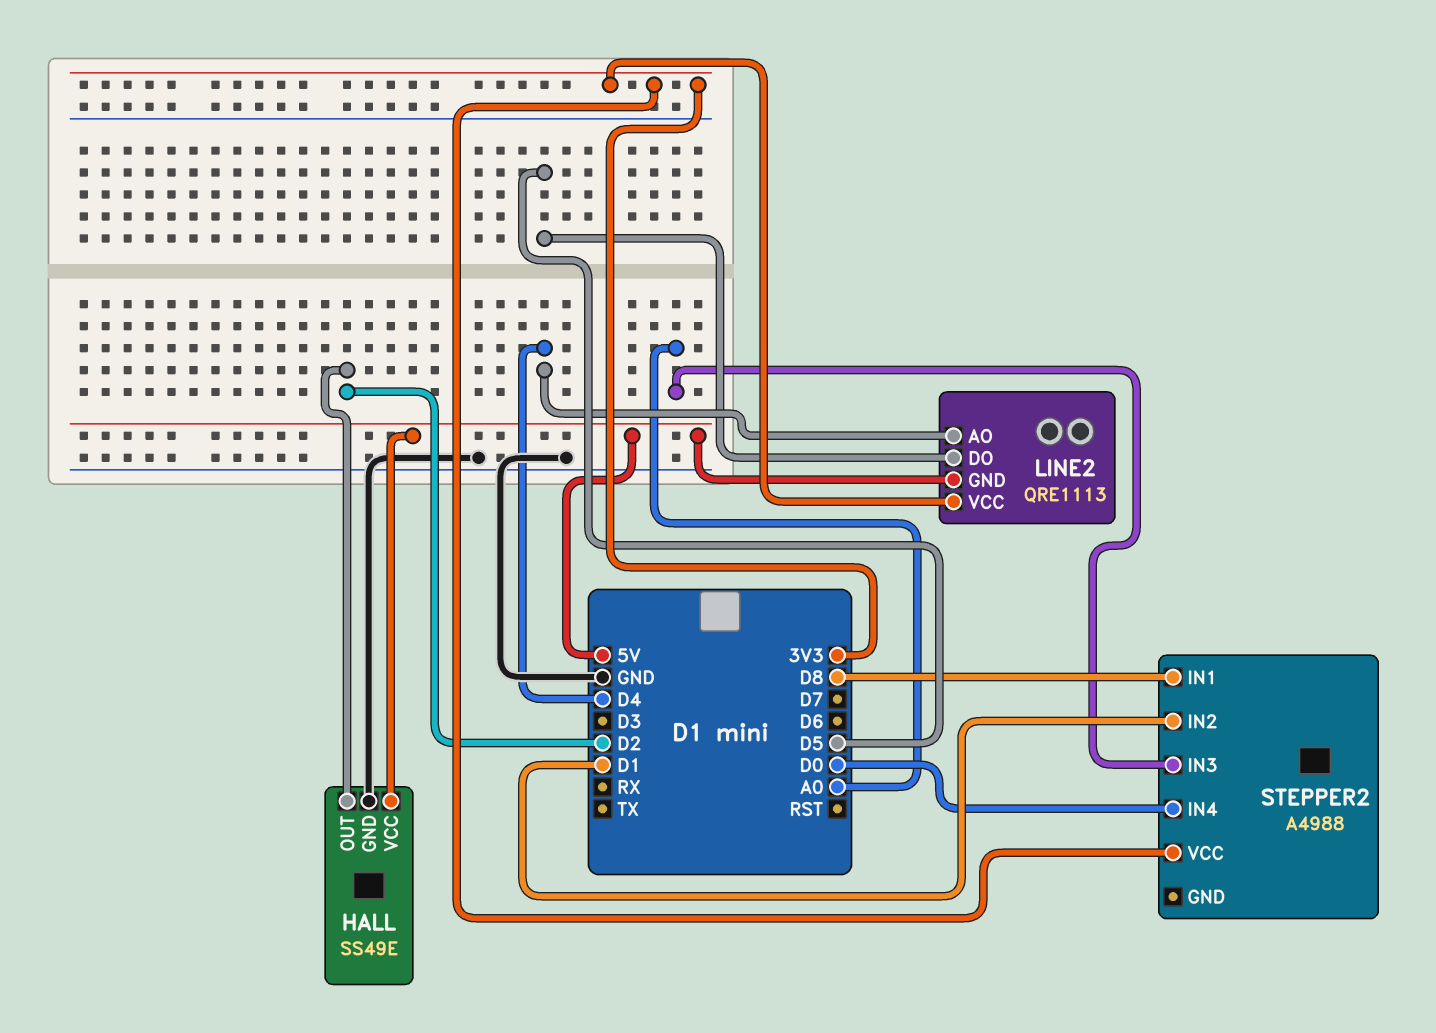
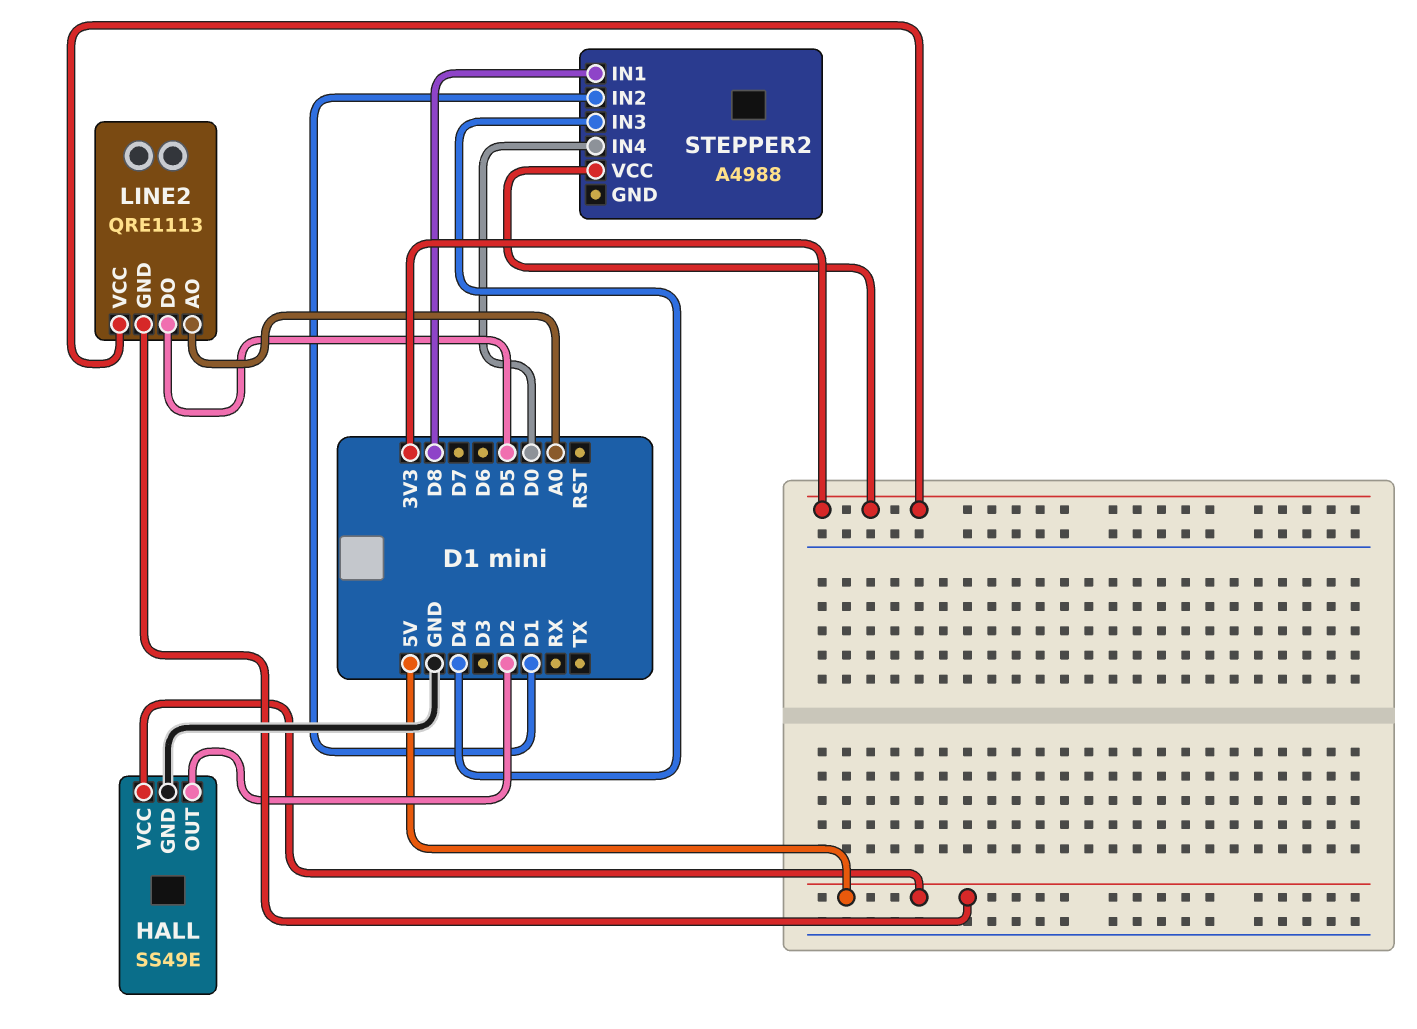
LINE2 pin AO: D4 -> A0
STEPPER2 pin IN3: A0 -> D4

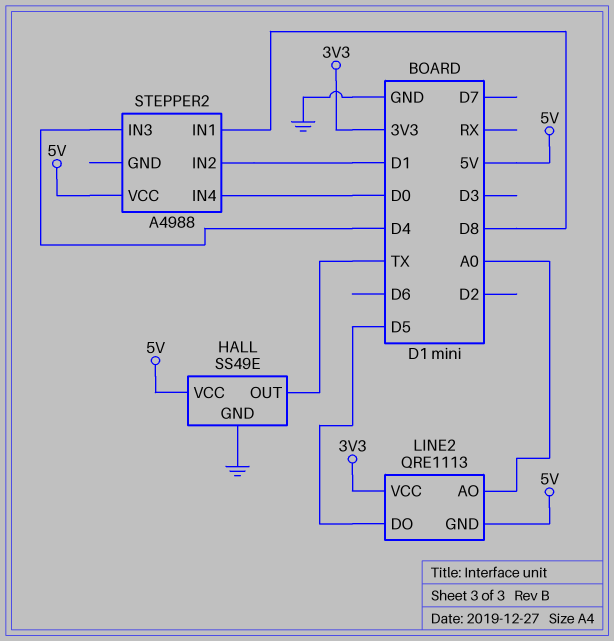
HALL pin OUT: D2 -> TX
STEPPER2 pin VCC: 3V3 -> 5V

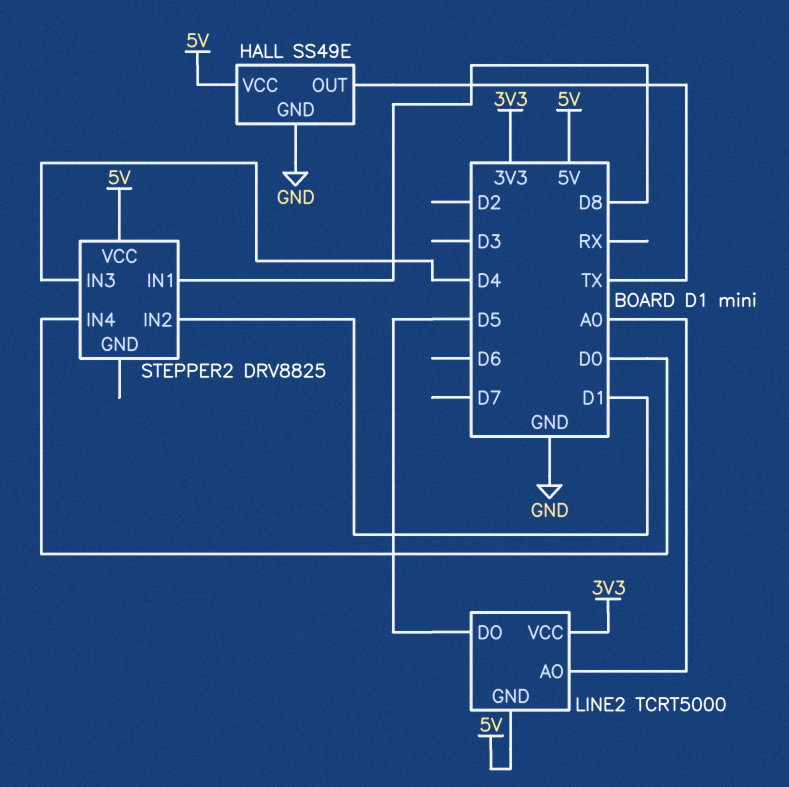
LINE2: QRE1113 -> TCRT5000
STEPPER2: A4988 -> DRV8825

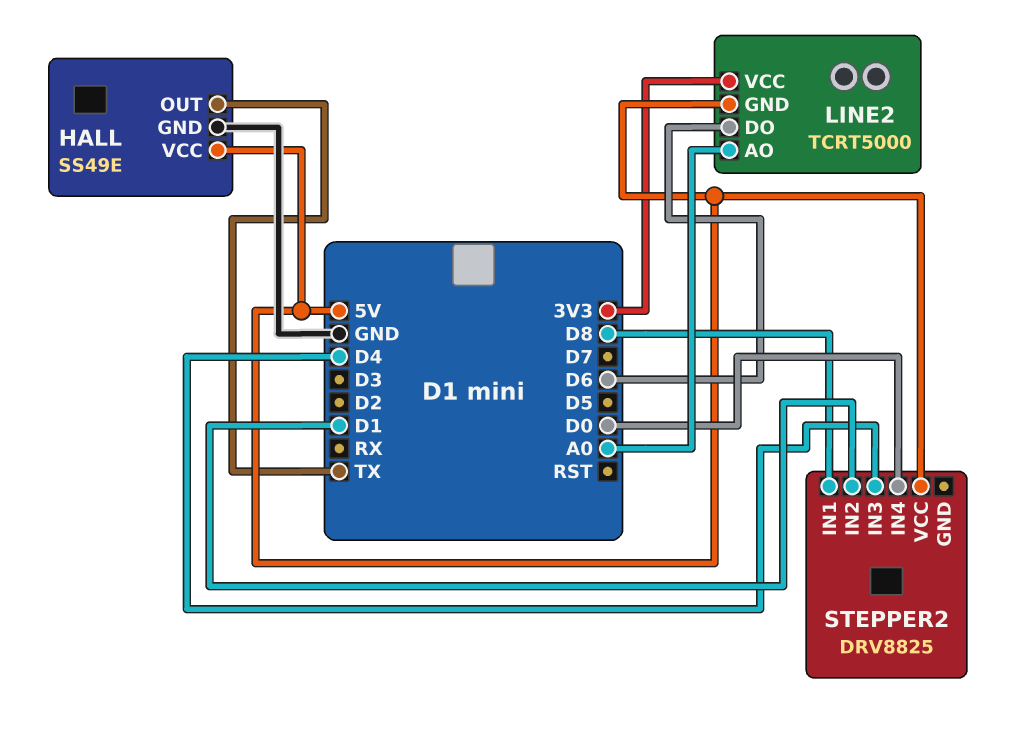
LINE2 pin DO: D5 -> D6

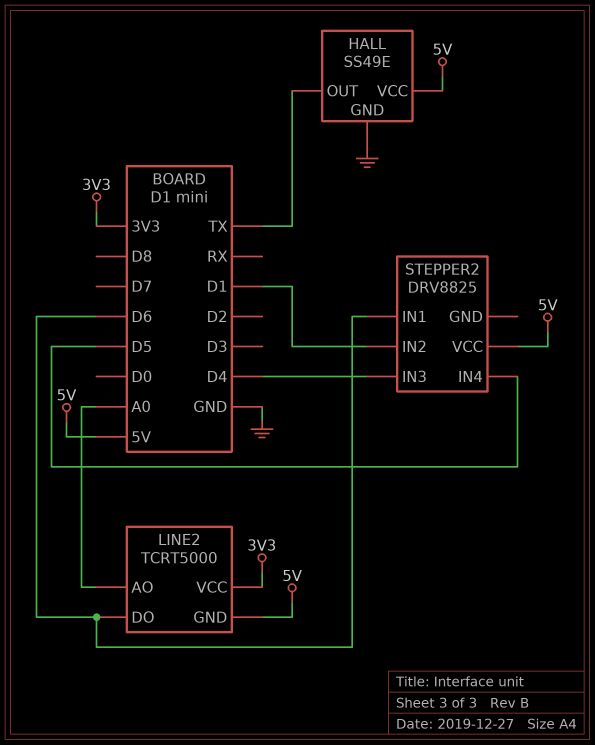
STEPPER2 pin IN1: D8 -> D6
STEPPER2 pin IN4: D0 -> D5

